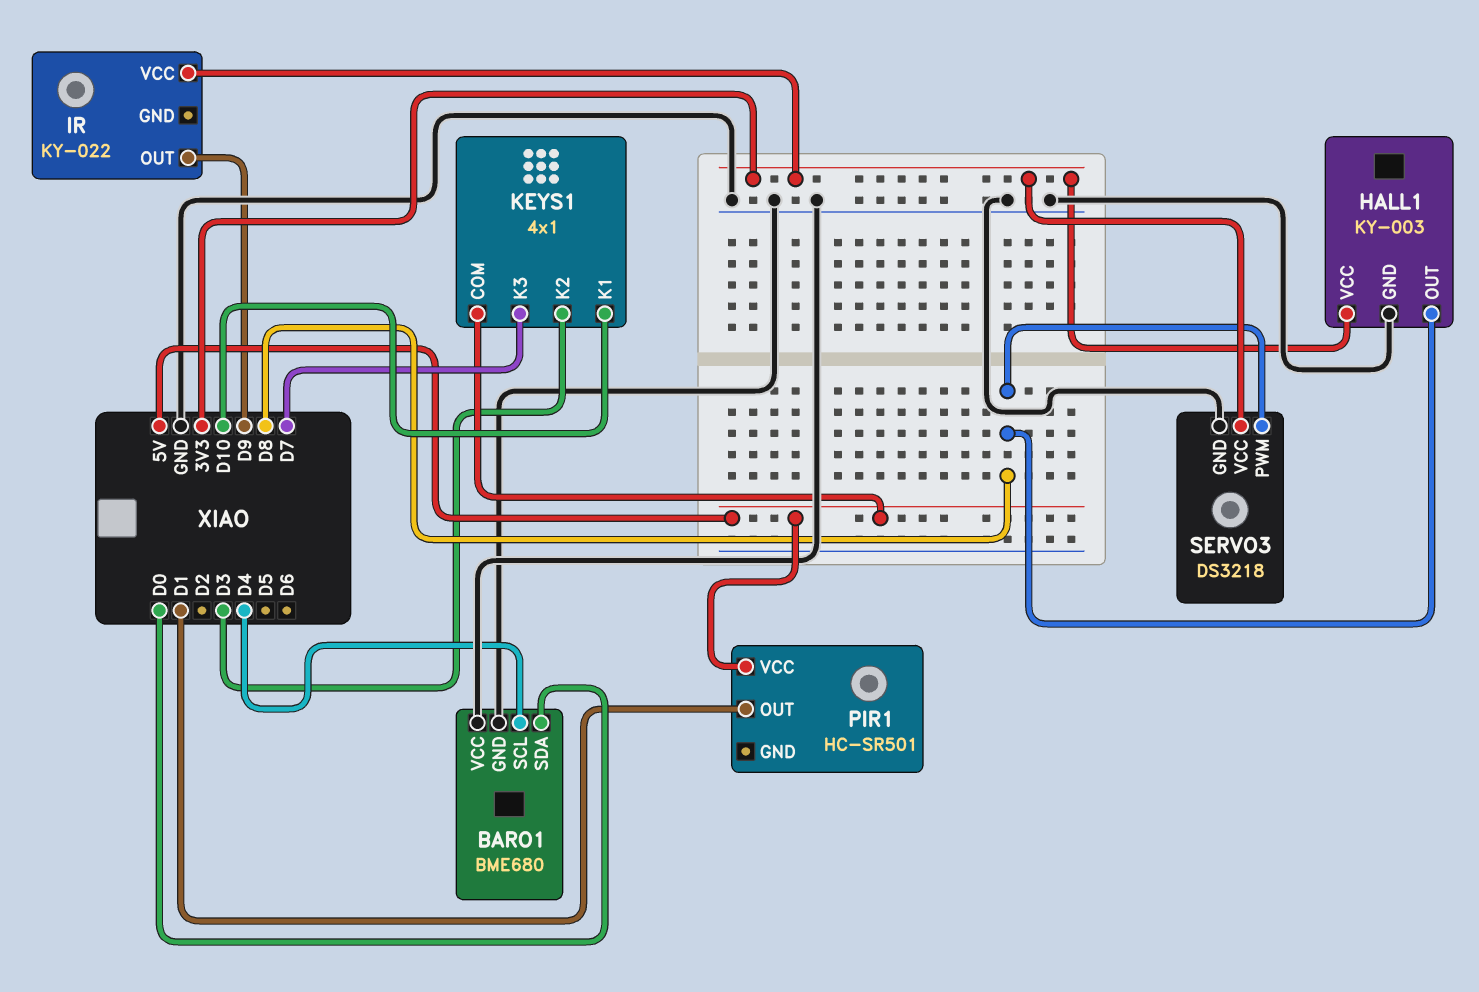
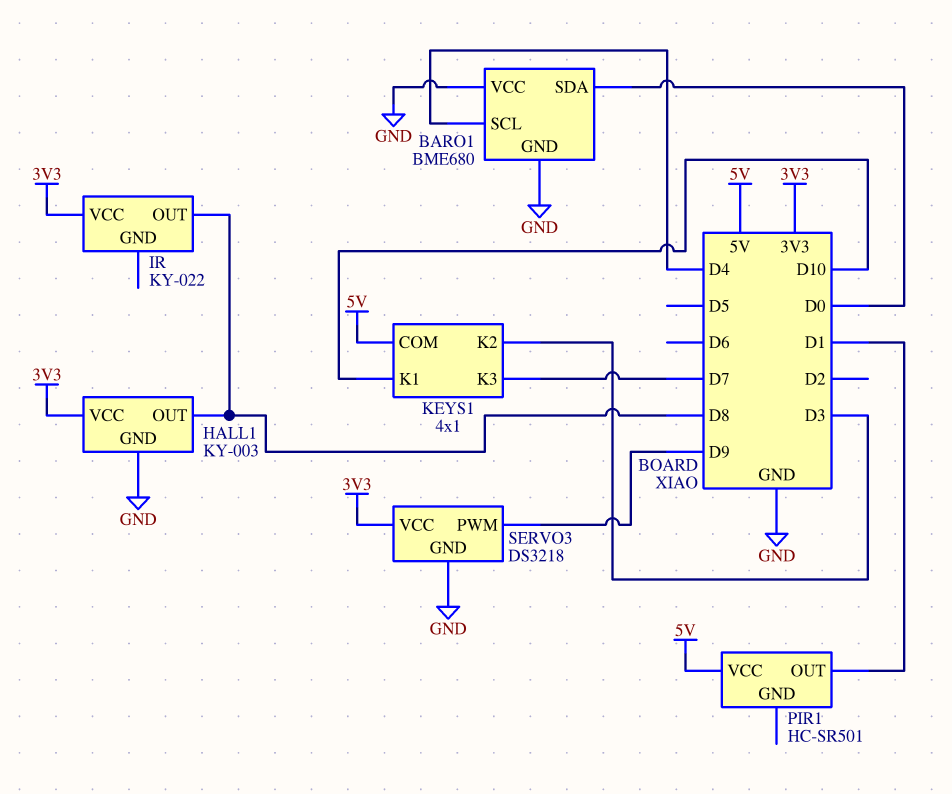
IR pin OUT: D9 -> D8
SERVO3 pin PWM: D8 -> D9

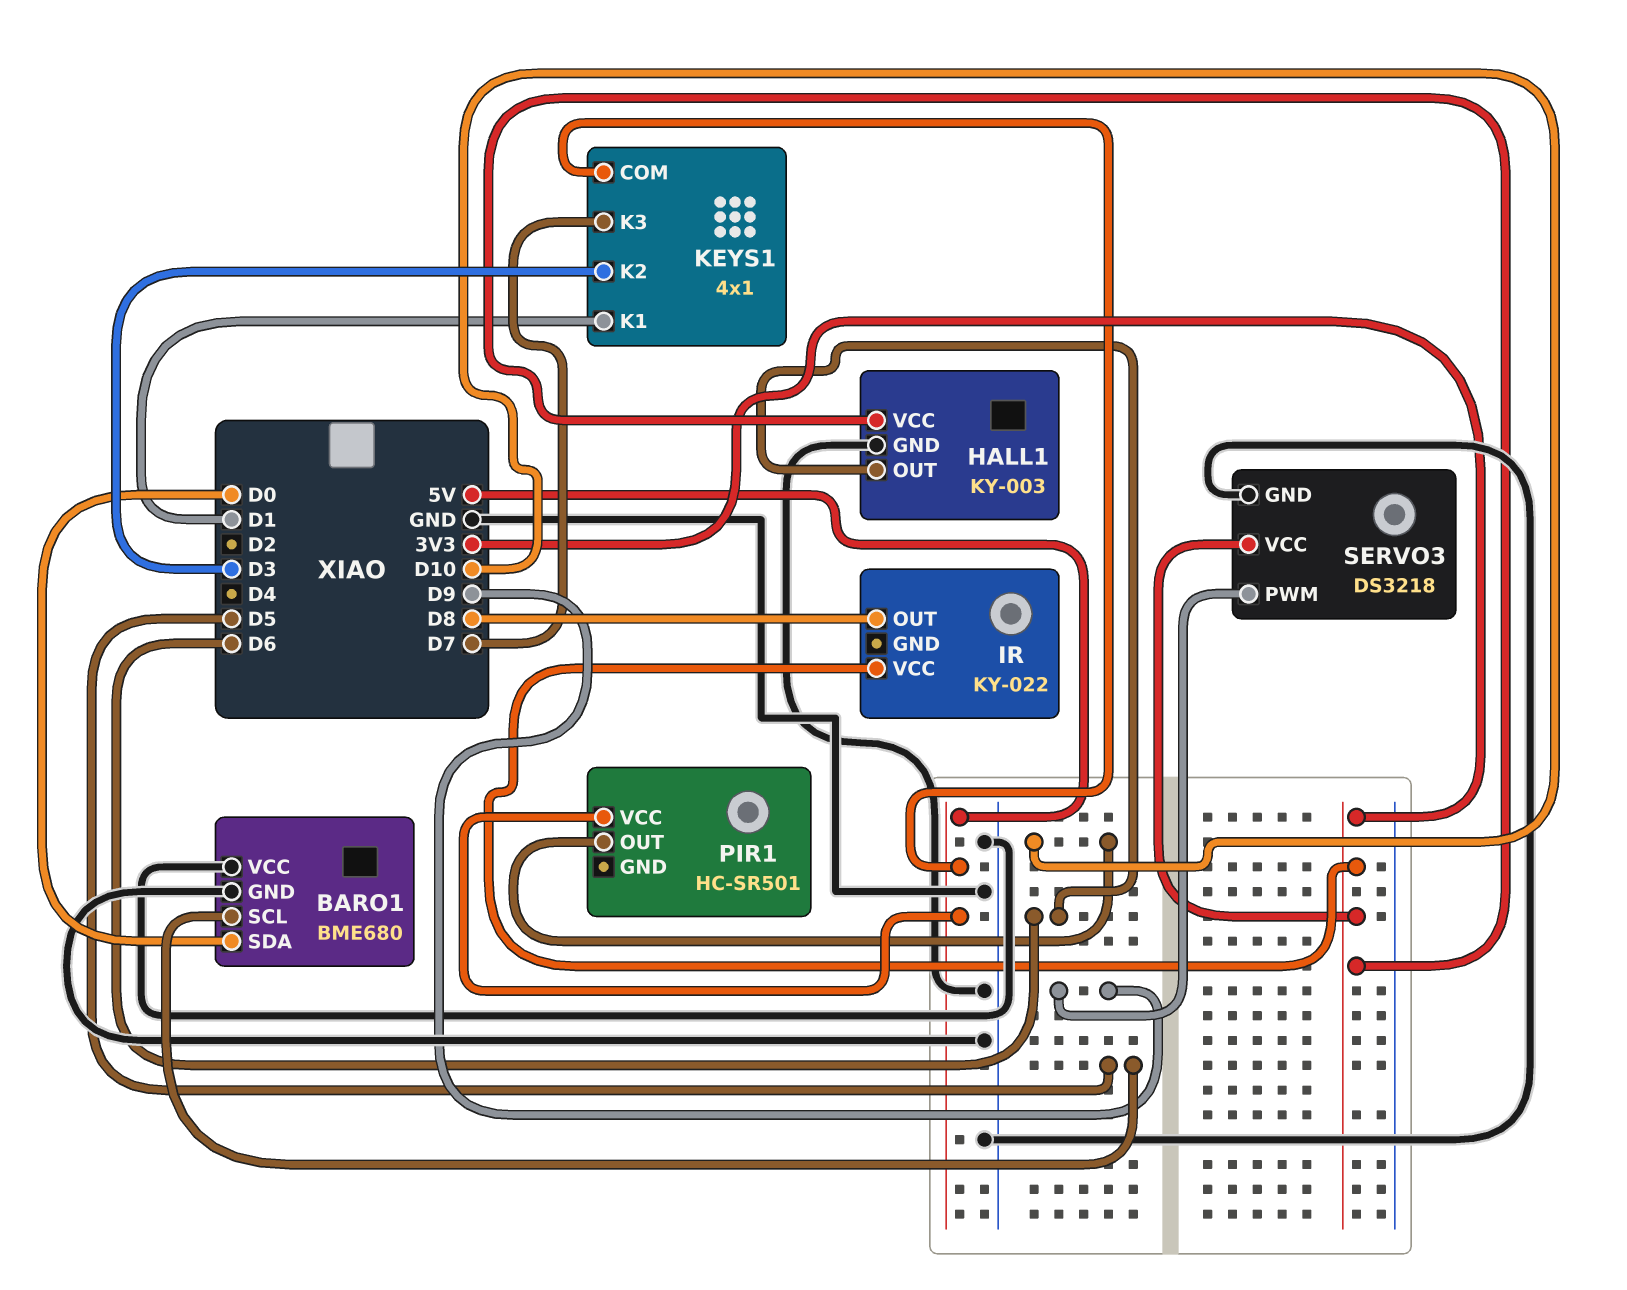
BARO1 pin SCL: D4 -> D5
HALL1 pin OUT: D8 -> D6
KEYS1 pin K1: D10 -> D1
PIR1 pin OUT: D1 -> D10

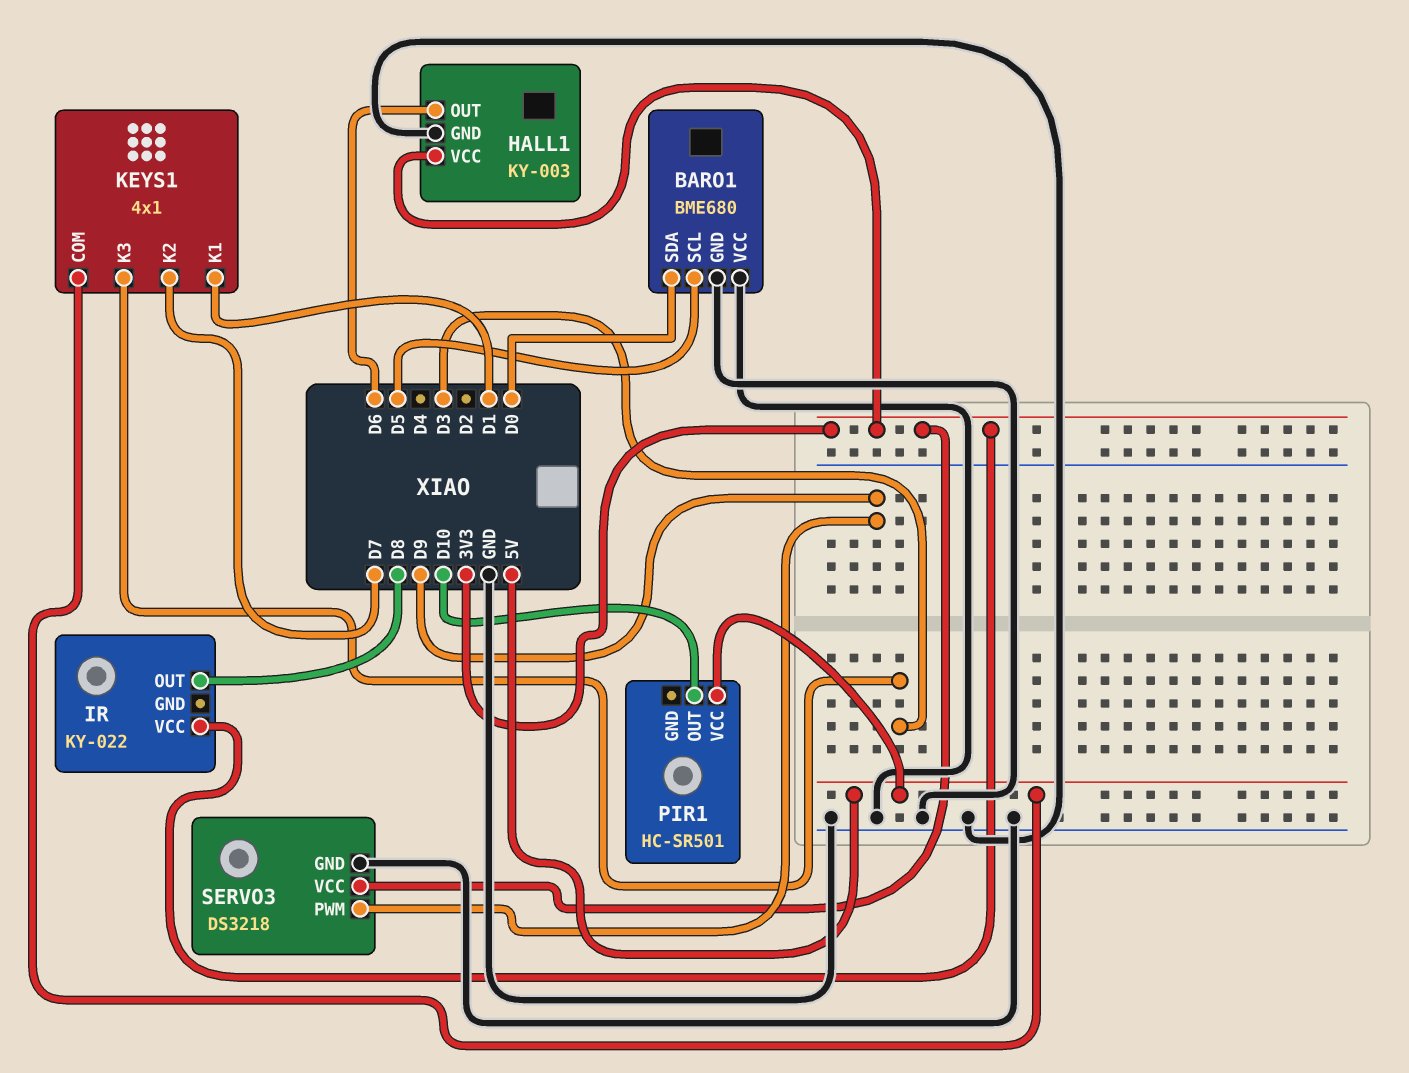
KEYS1 pin K2: D3 -> D7
KEYS1 pin K3: D7 -> D3

